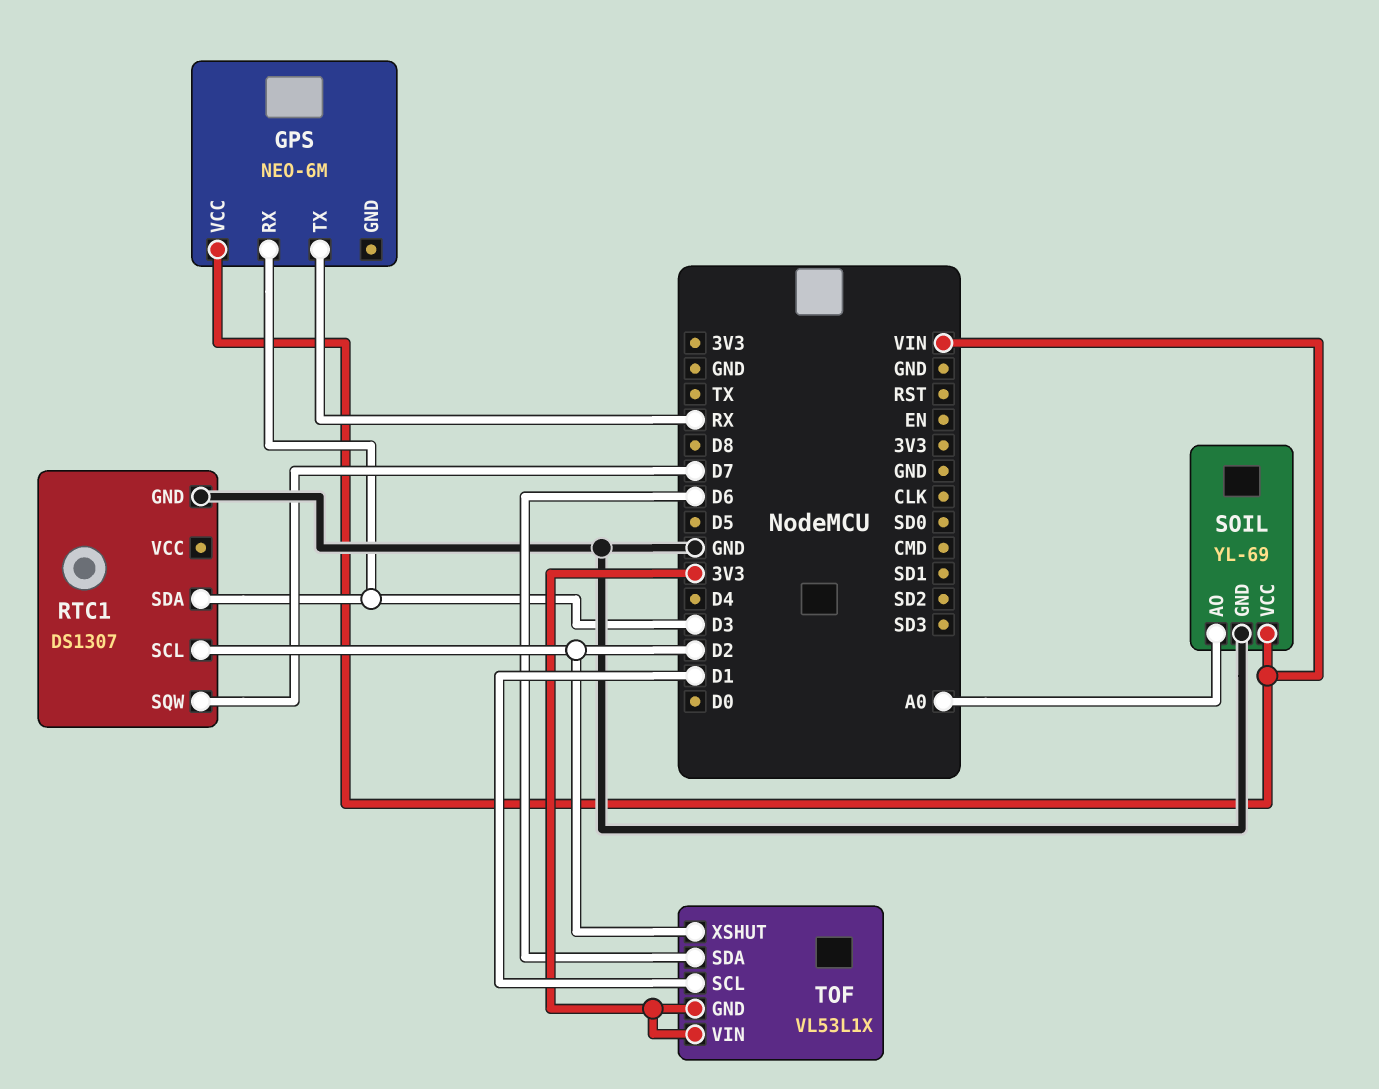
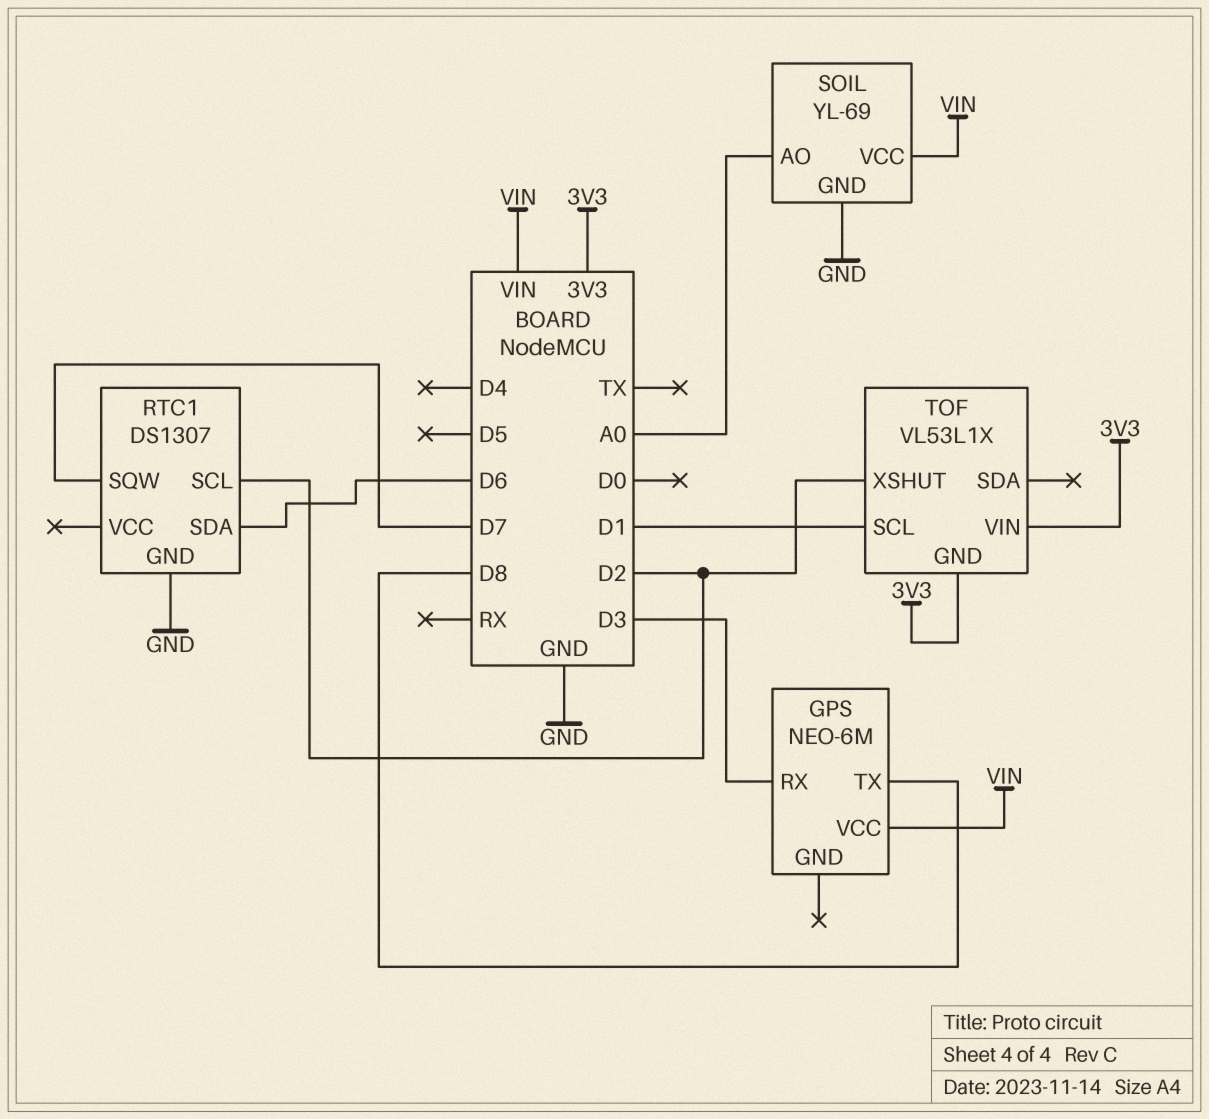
GPS pin TX: RX -> D8
RTC1 pin SDA: D3 -> D6
TOF pin SDA: D6 -> none

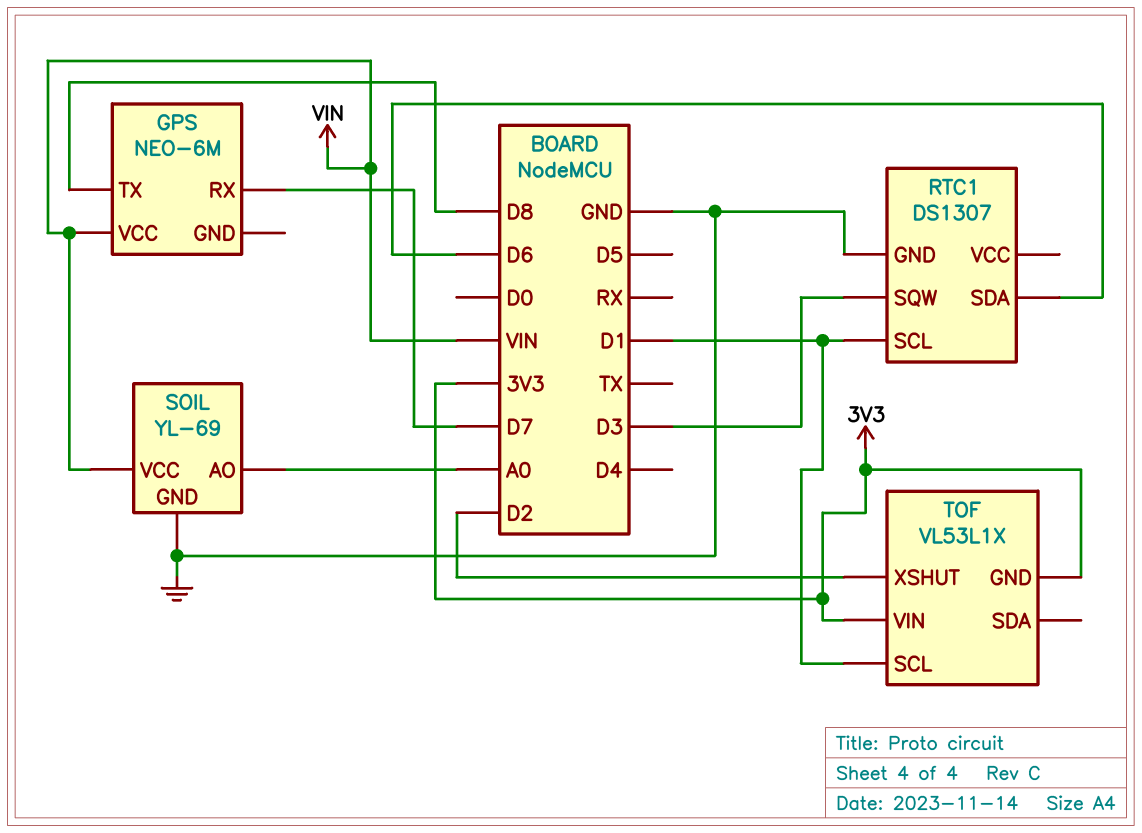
GPS pin RX: D3 -> D7
RTC1 pin SCL: D2 -> D1
RTC1 pin SQW: D7 -> D3

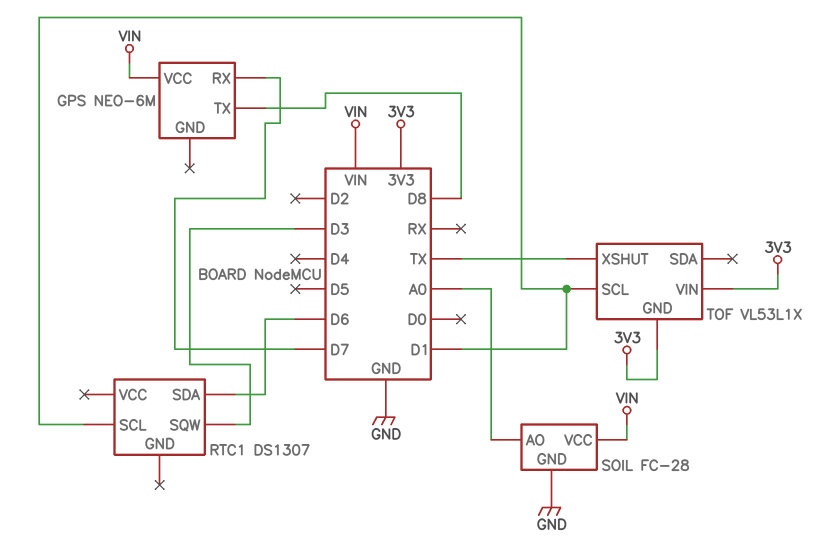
RTC1 pin GND: GND -> none
SOIL: YL-69 -> FC-28
TOF pin XSHUT: D2 -> TX

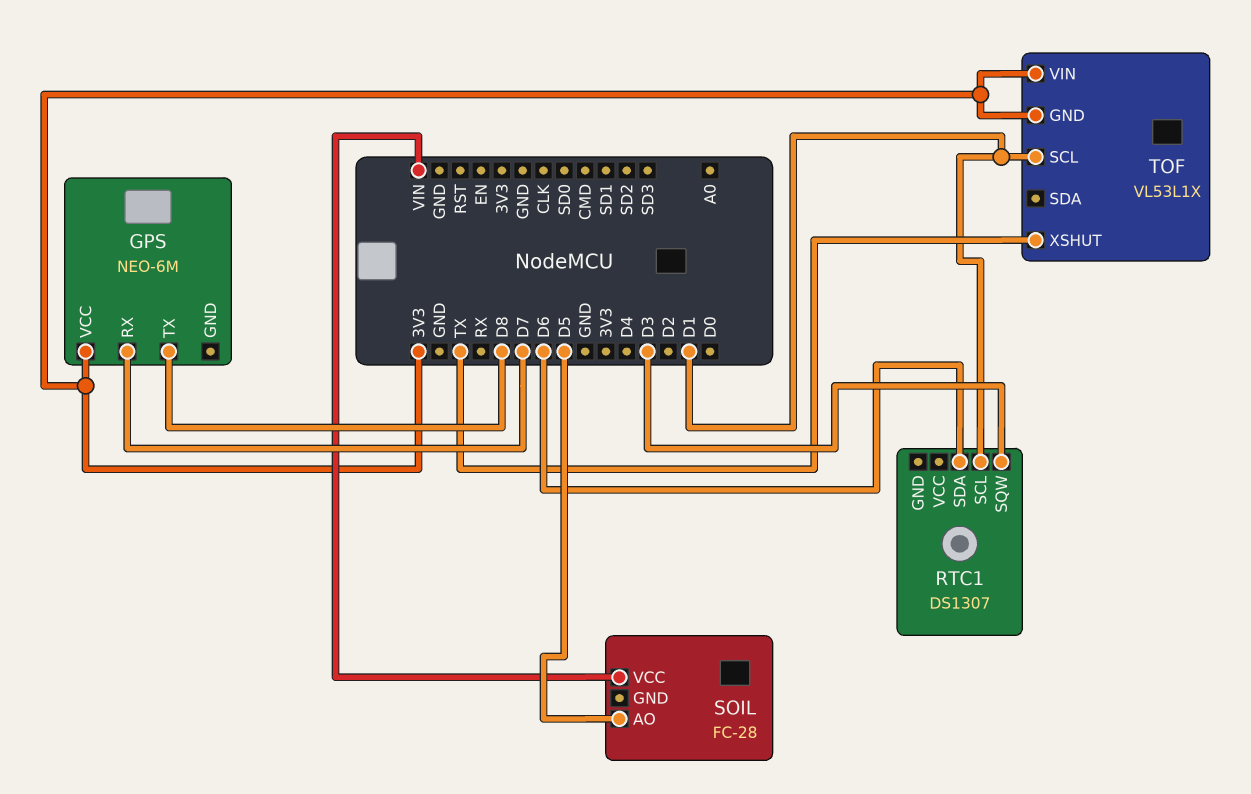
GPS pin VCC: VIN -> 3V3
SOIL pin AO: A0 -> D5
SOIL pin GND: GND -> none

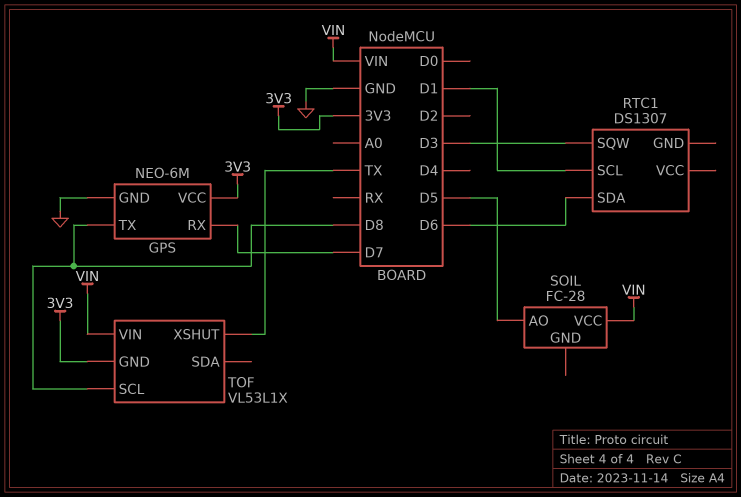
GPS pin GND: none -> GND
TOF pin SCL: D1 -> D8
TOF pin VIN: 3V3 -> VIN

